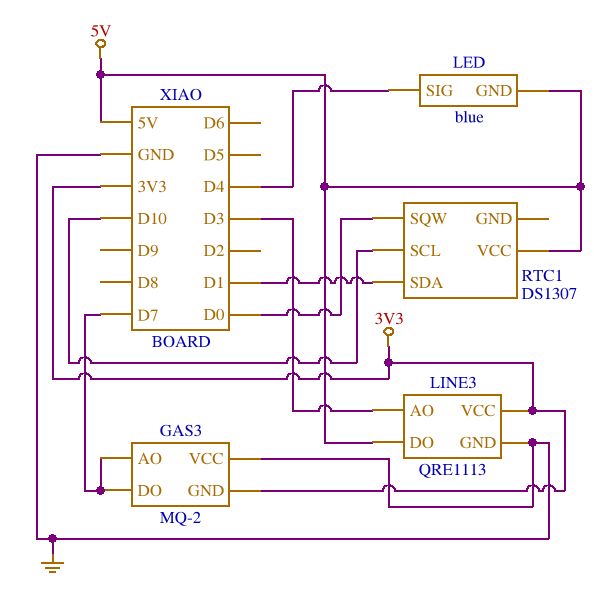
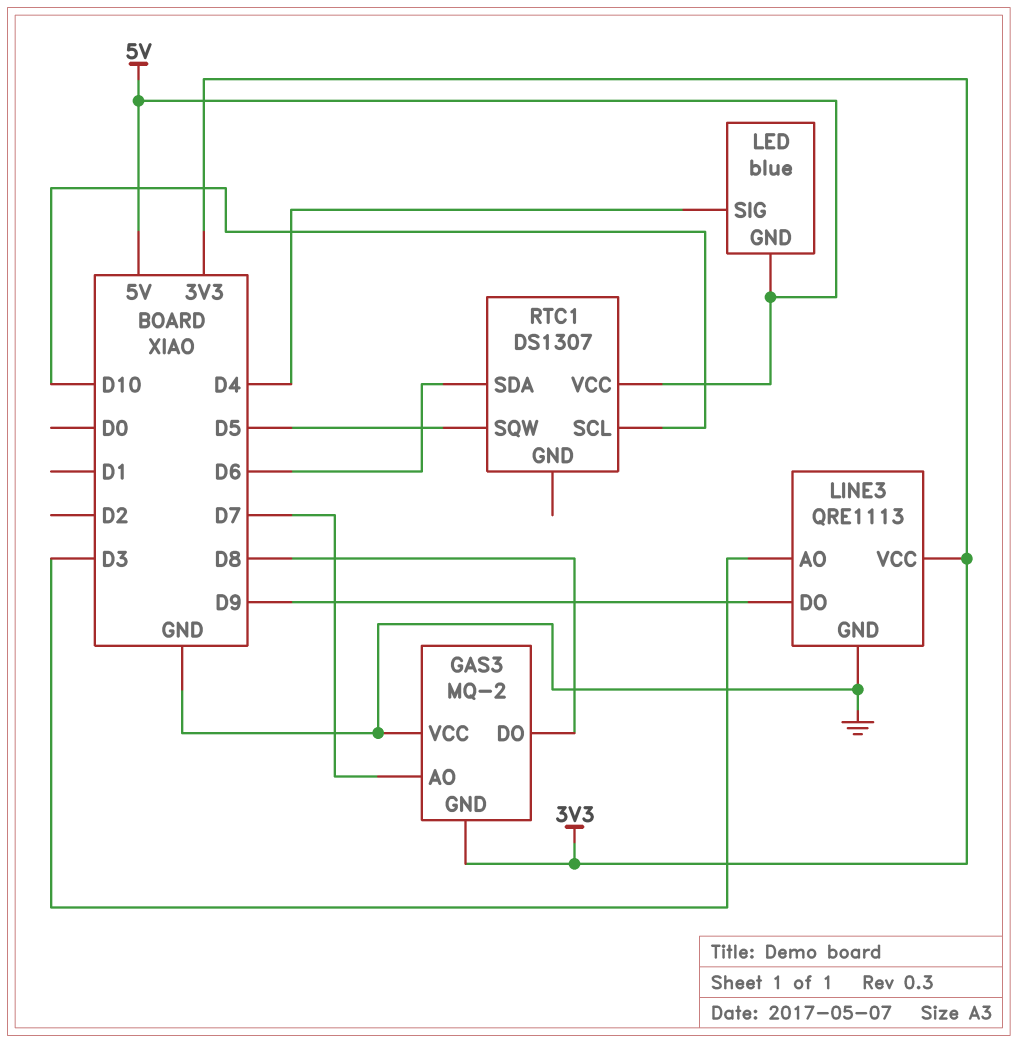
GAS3 pin DO: D7 -> D8
LINE3 pin DO: 5V -> D9
RTC1 pin SDA: D1 -> D6
RTC1 pin SQW: D0 -> D5

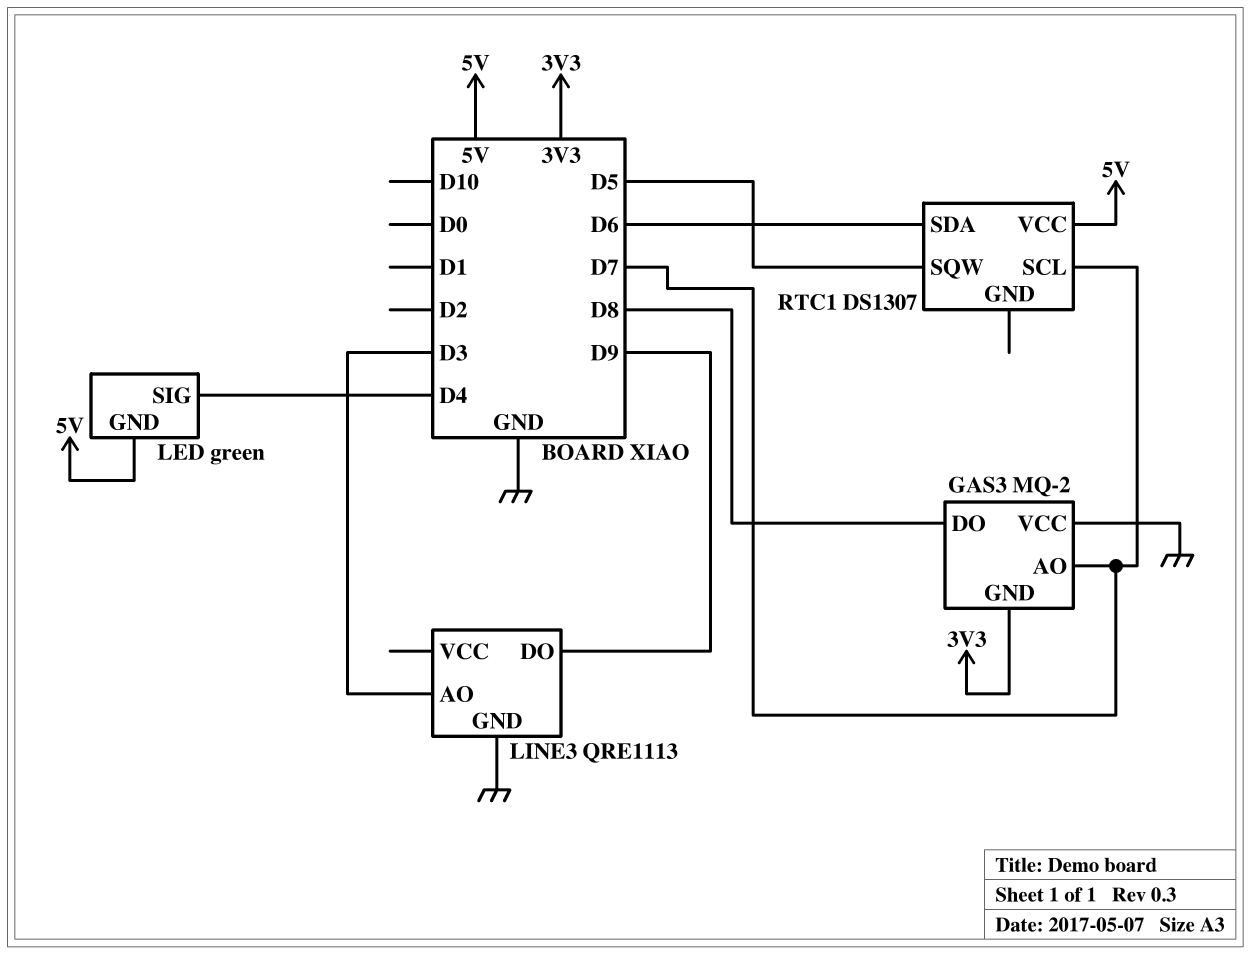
LED: blue -> green
LINE3 pin VCC: 3V3 -> none
RTC1 pin SCL: D10 -> D7

